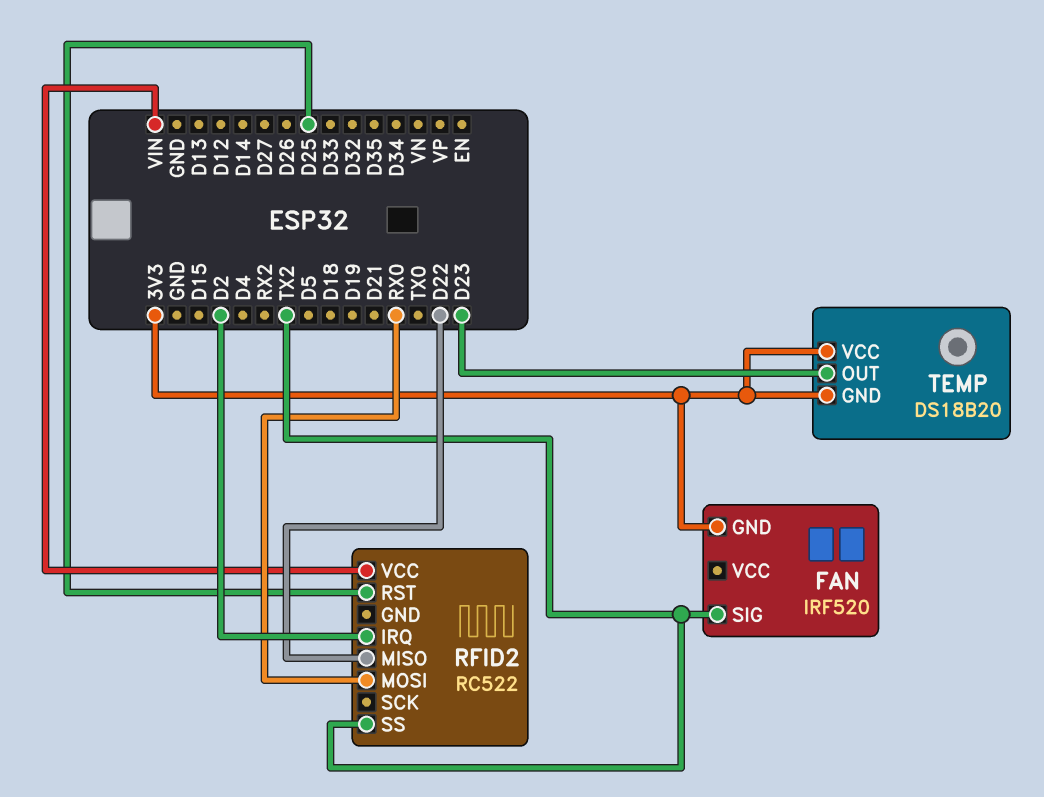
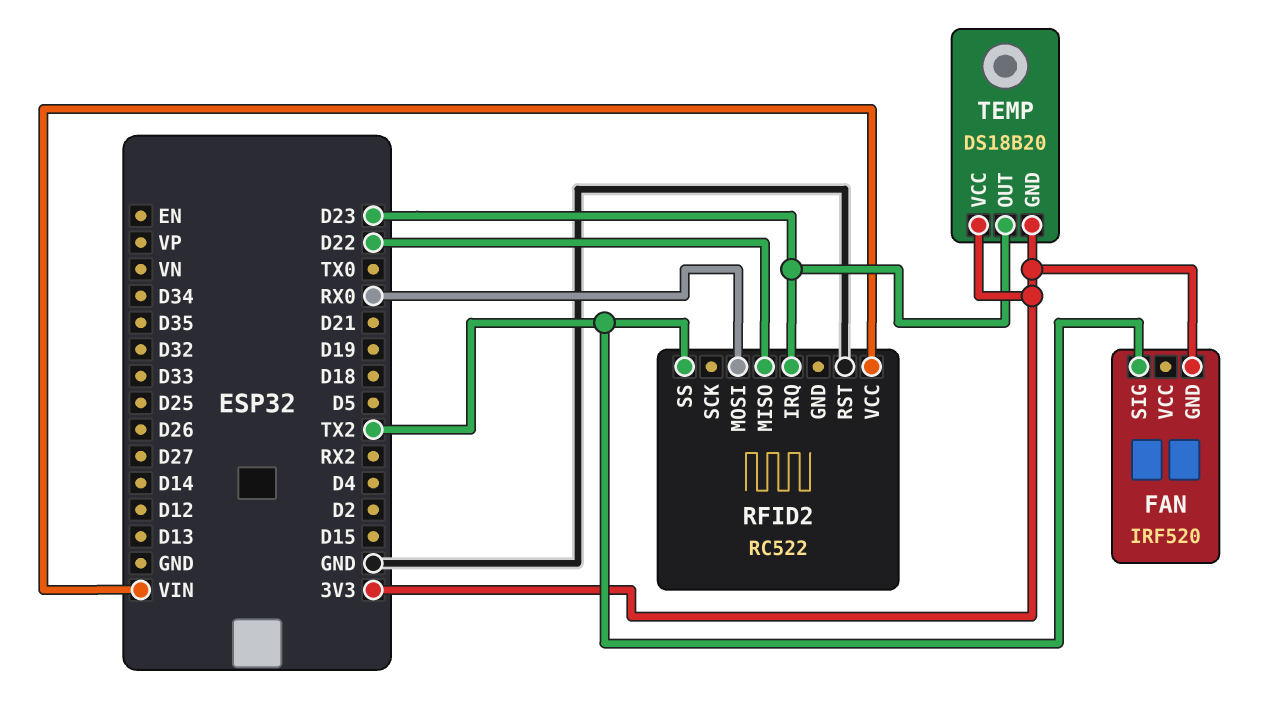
RFID2 pin IRQ: D2 -> D23
RFID2 pin RST: D25 -> GND

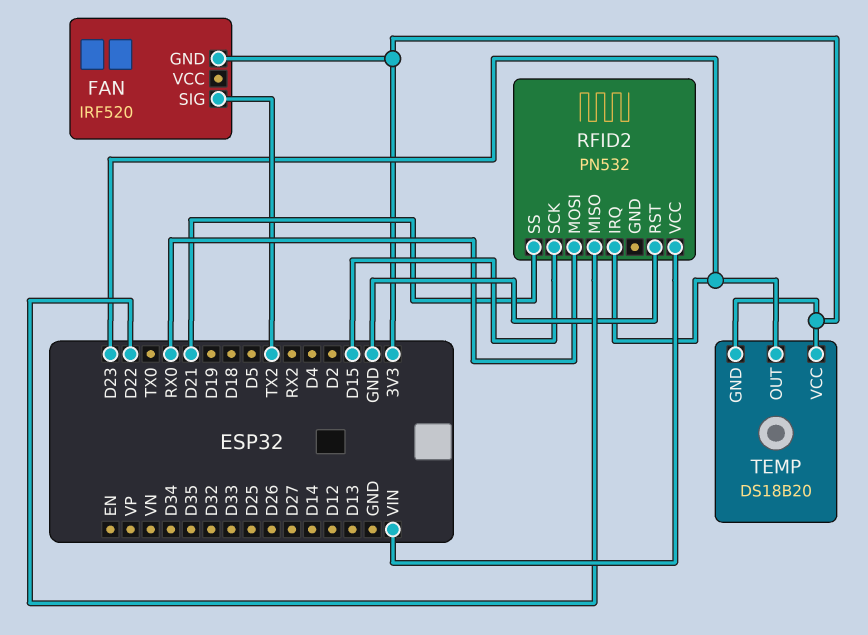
RFID2: RC522 -> PN532
RFID2 pin SCK: none -> D15
RFID2 pin SS: TX2 -> D21

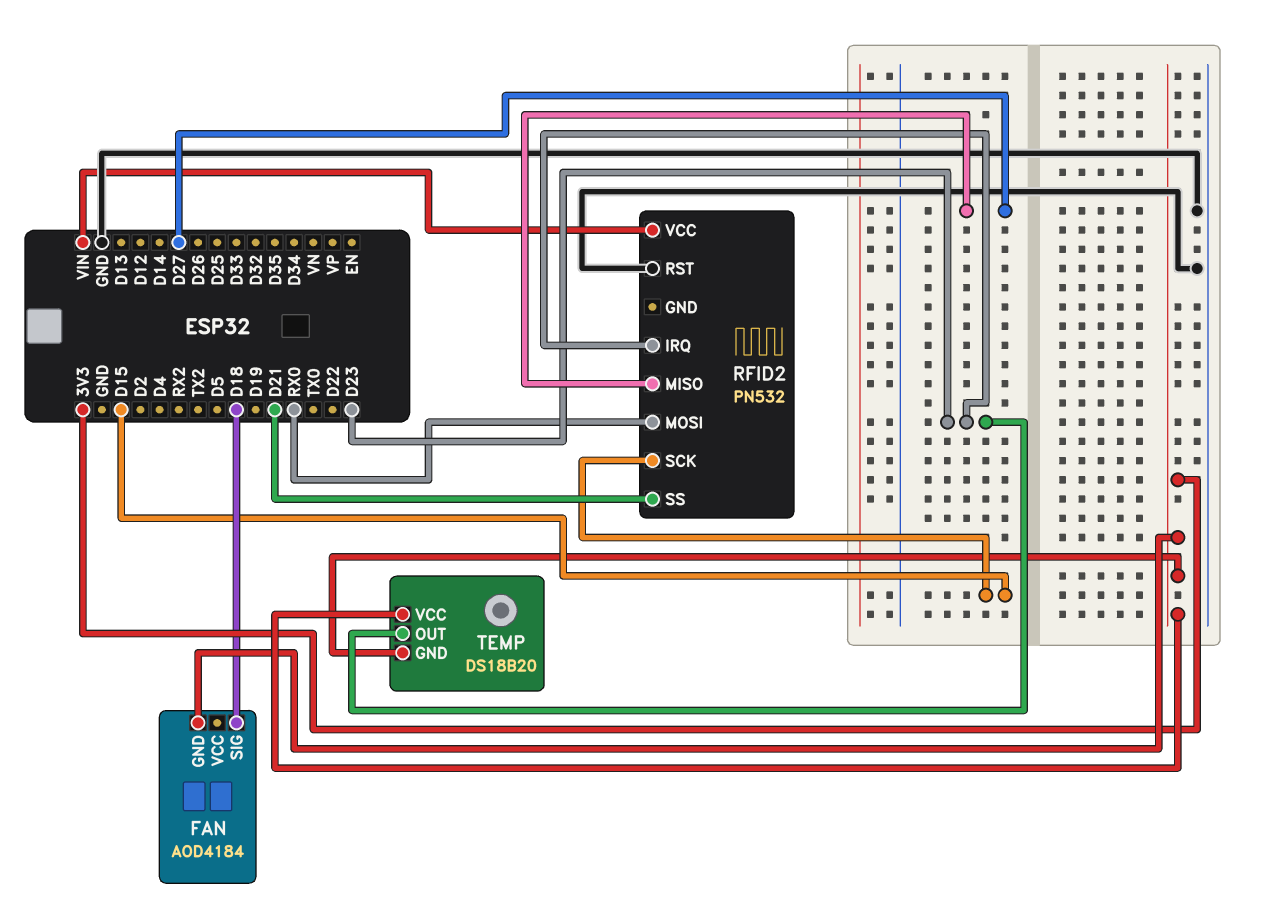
FAN: IRF520 -> AOD4184
FAN pin SIG: TX2 -> D18
RFID2 pin MISO: D22 -> D27

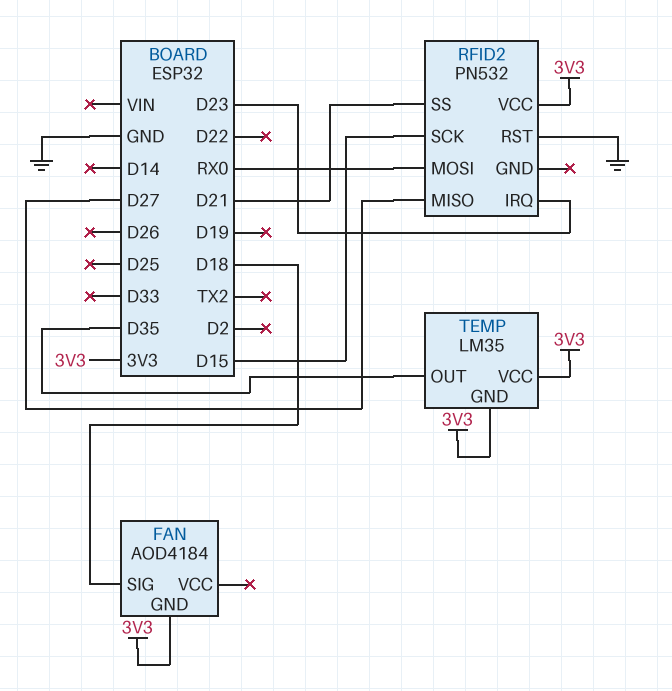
RFID2 pin VCC: VIN -> 3V3
TEMP: DS18B20 -> LM35
TEMP pin OUT: D23 -> D35

